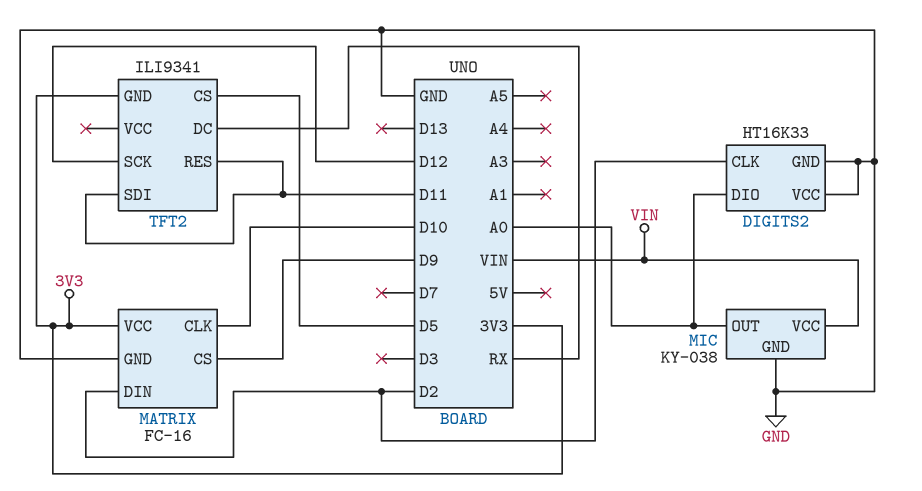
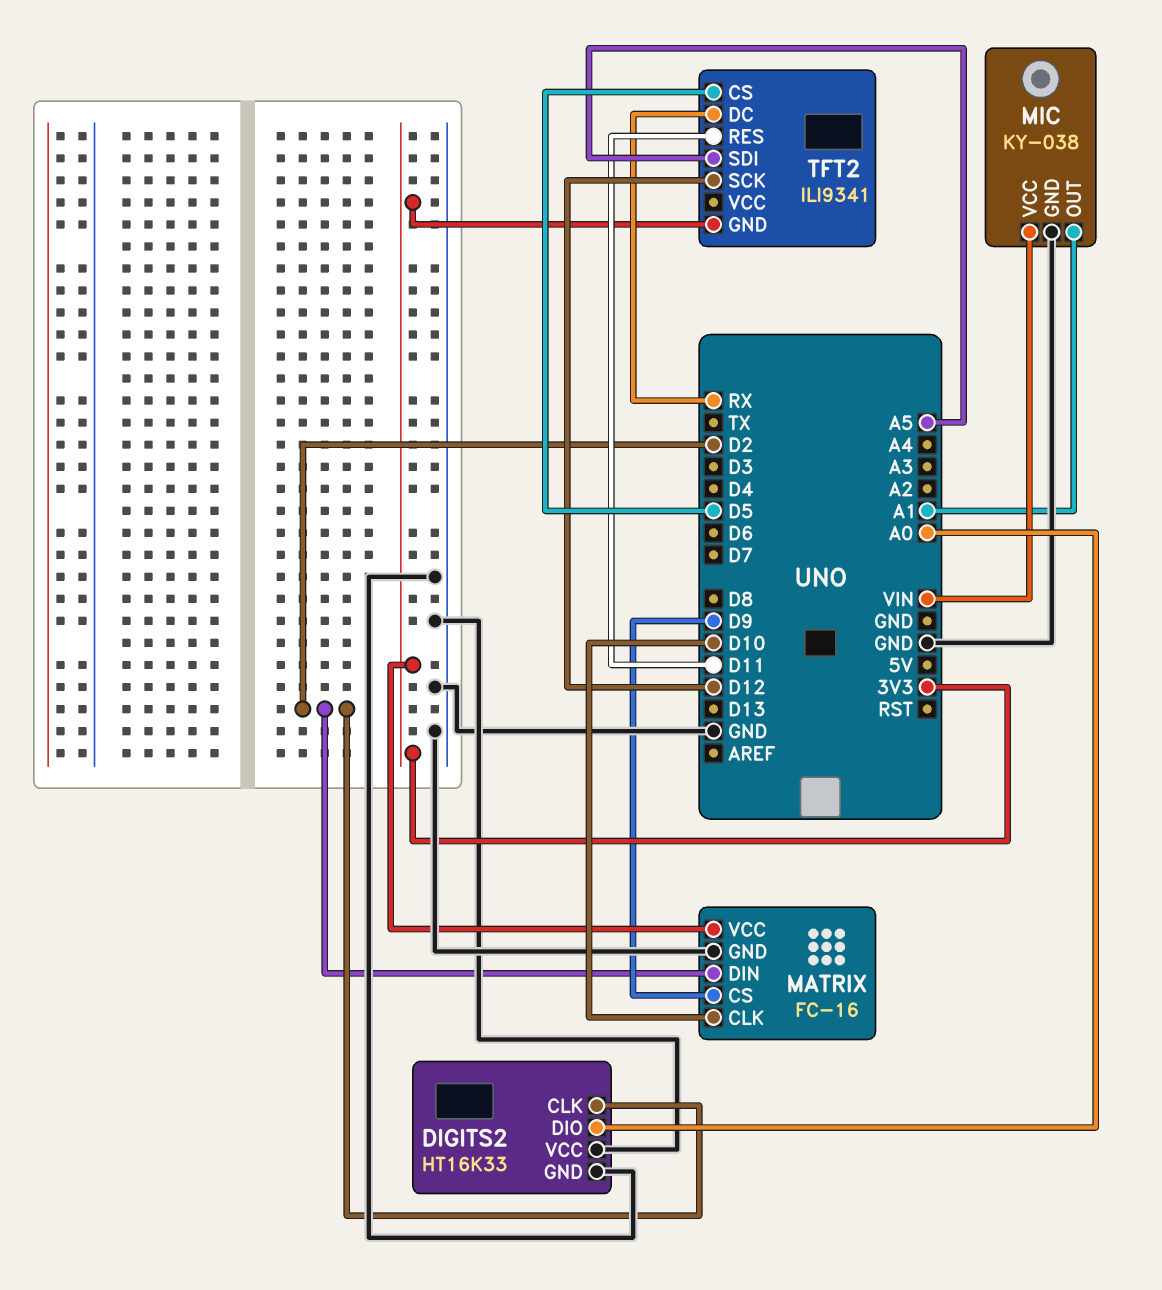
MIC pin OUT: A0 -> A1
TFT2 pin SDI: D11 -> A5

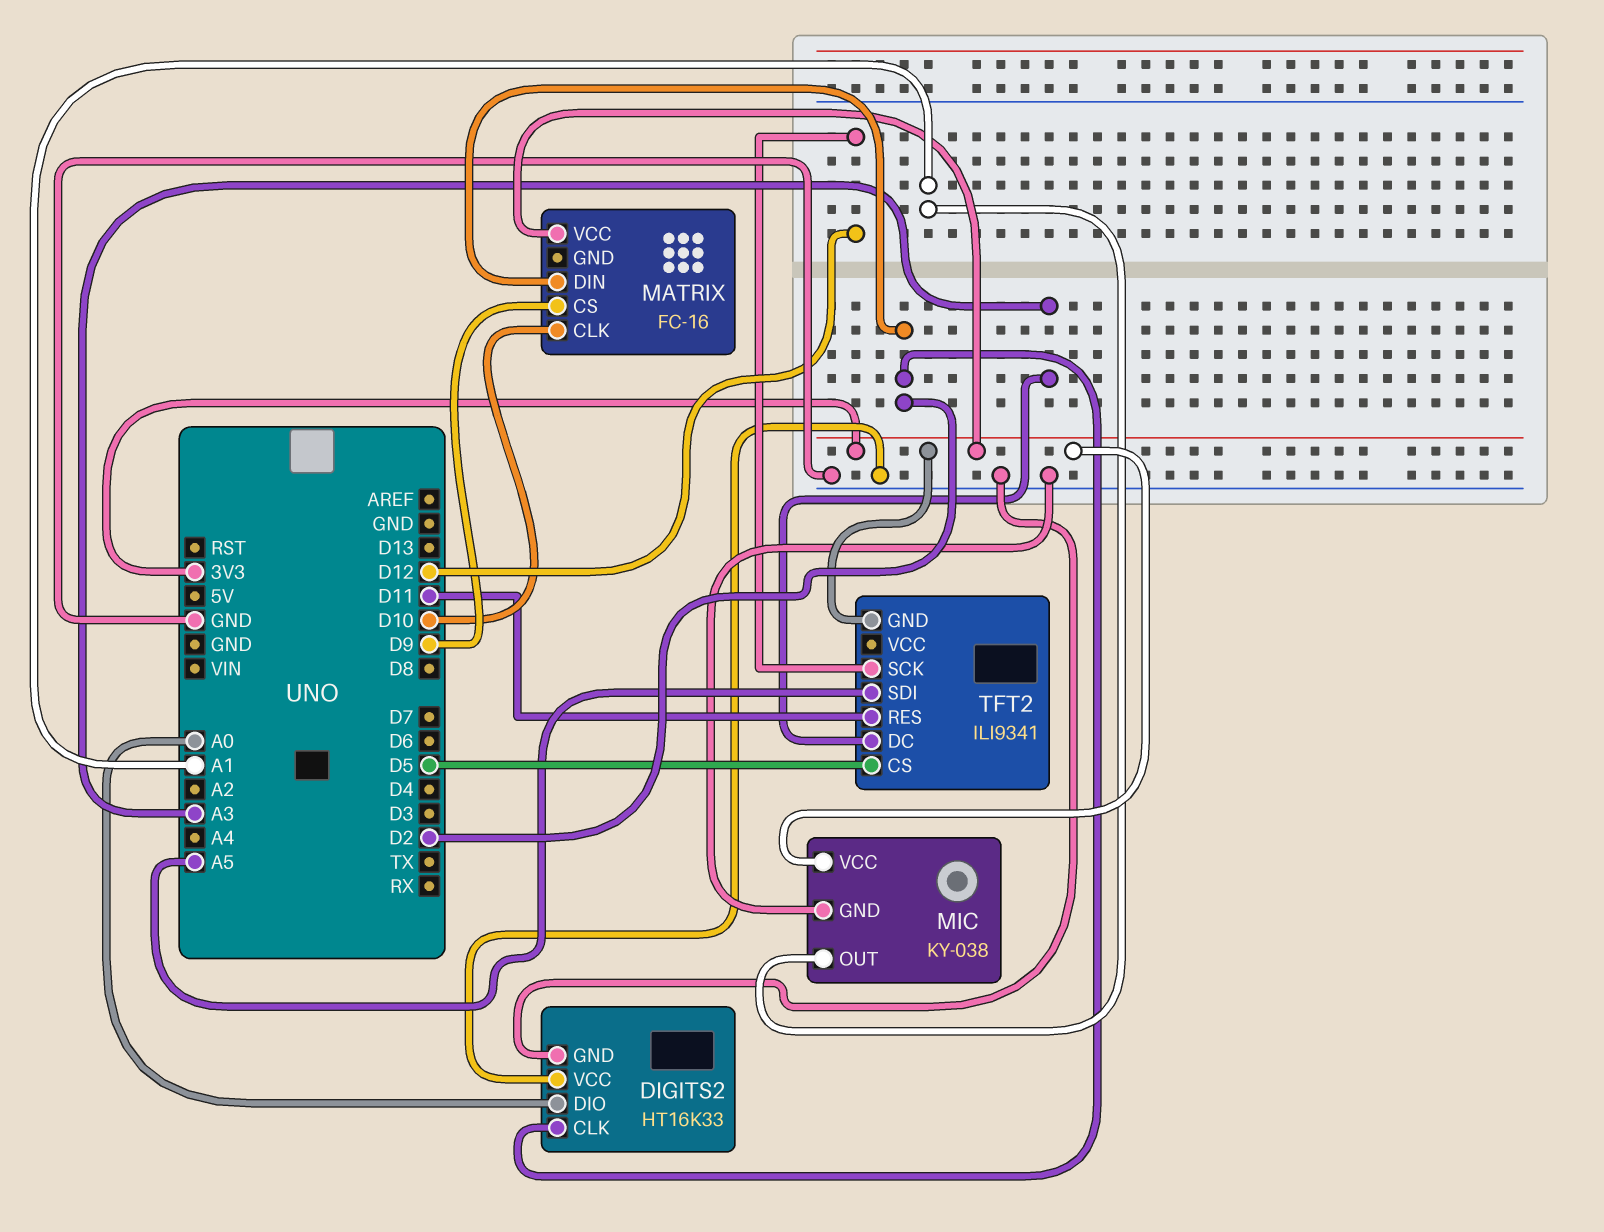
MATRIX pin GND: GND -> none
MIC pin VCC: VIN -> 3V3
TFT2 pin DC: RX -> A3

